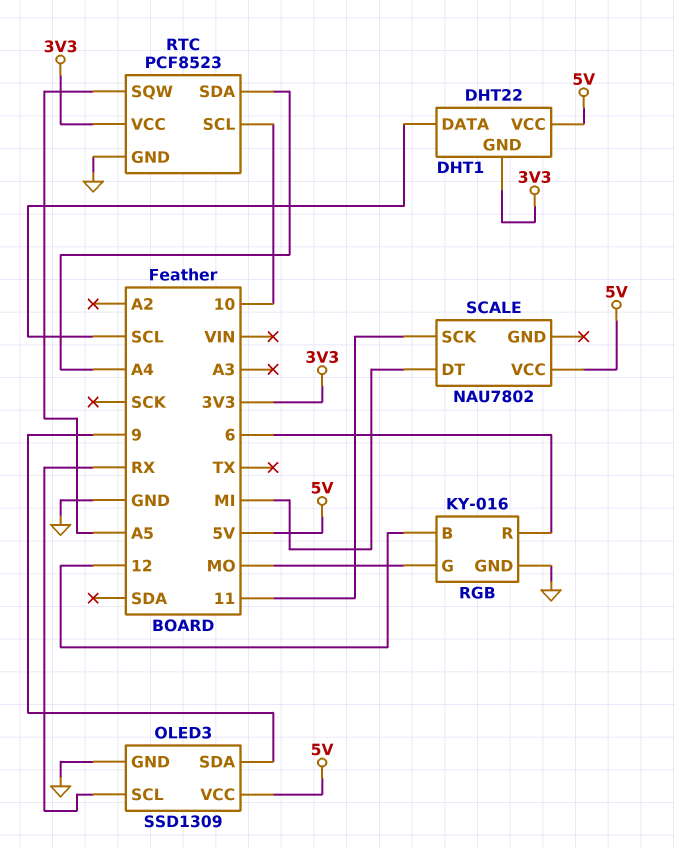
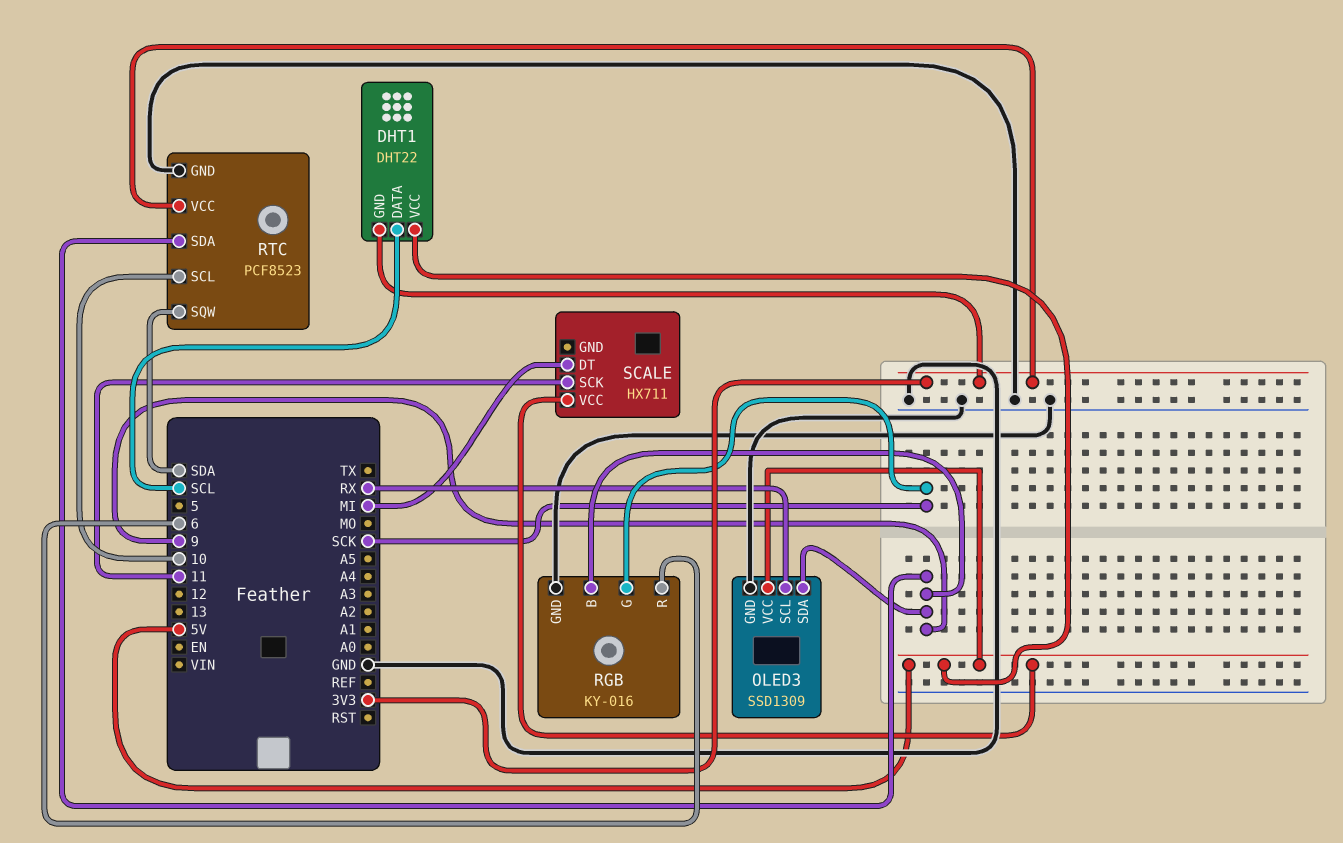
RGB pin B: 12 -> 9
RGB pin G: MO -> SCK
RTC pin SDA: A4 -> 9
RTC pin SQW: A5 -> SDA
SCALE: NAU7802 -> HX711

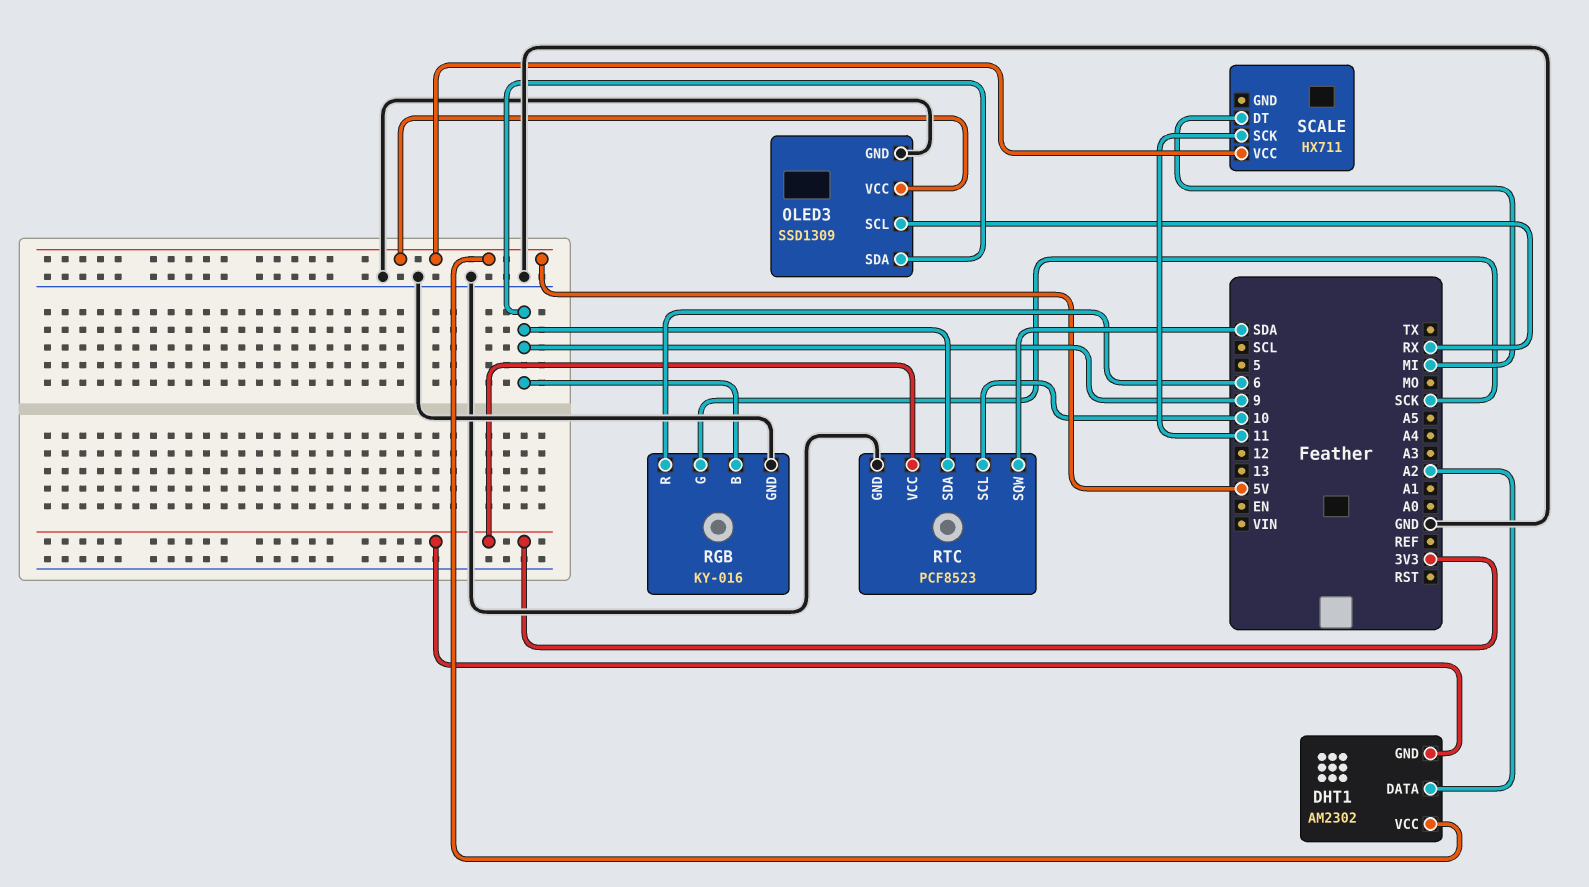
DHT1: DHT22 -> AM2302
DHT1 pin DATA: SCL -> A2

